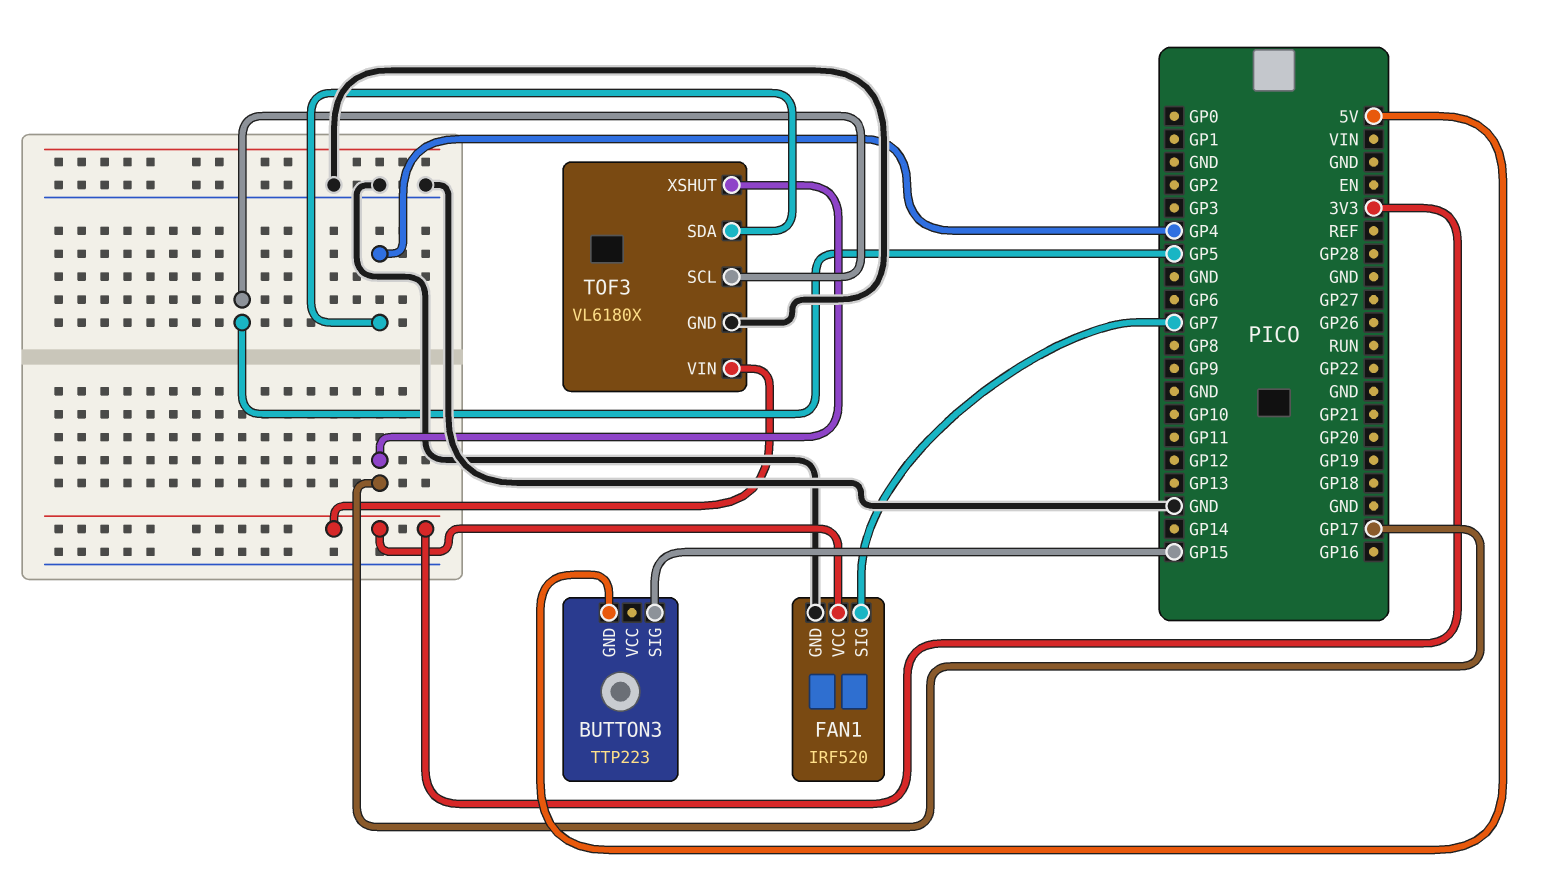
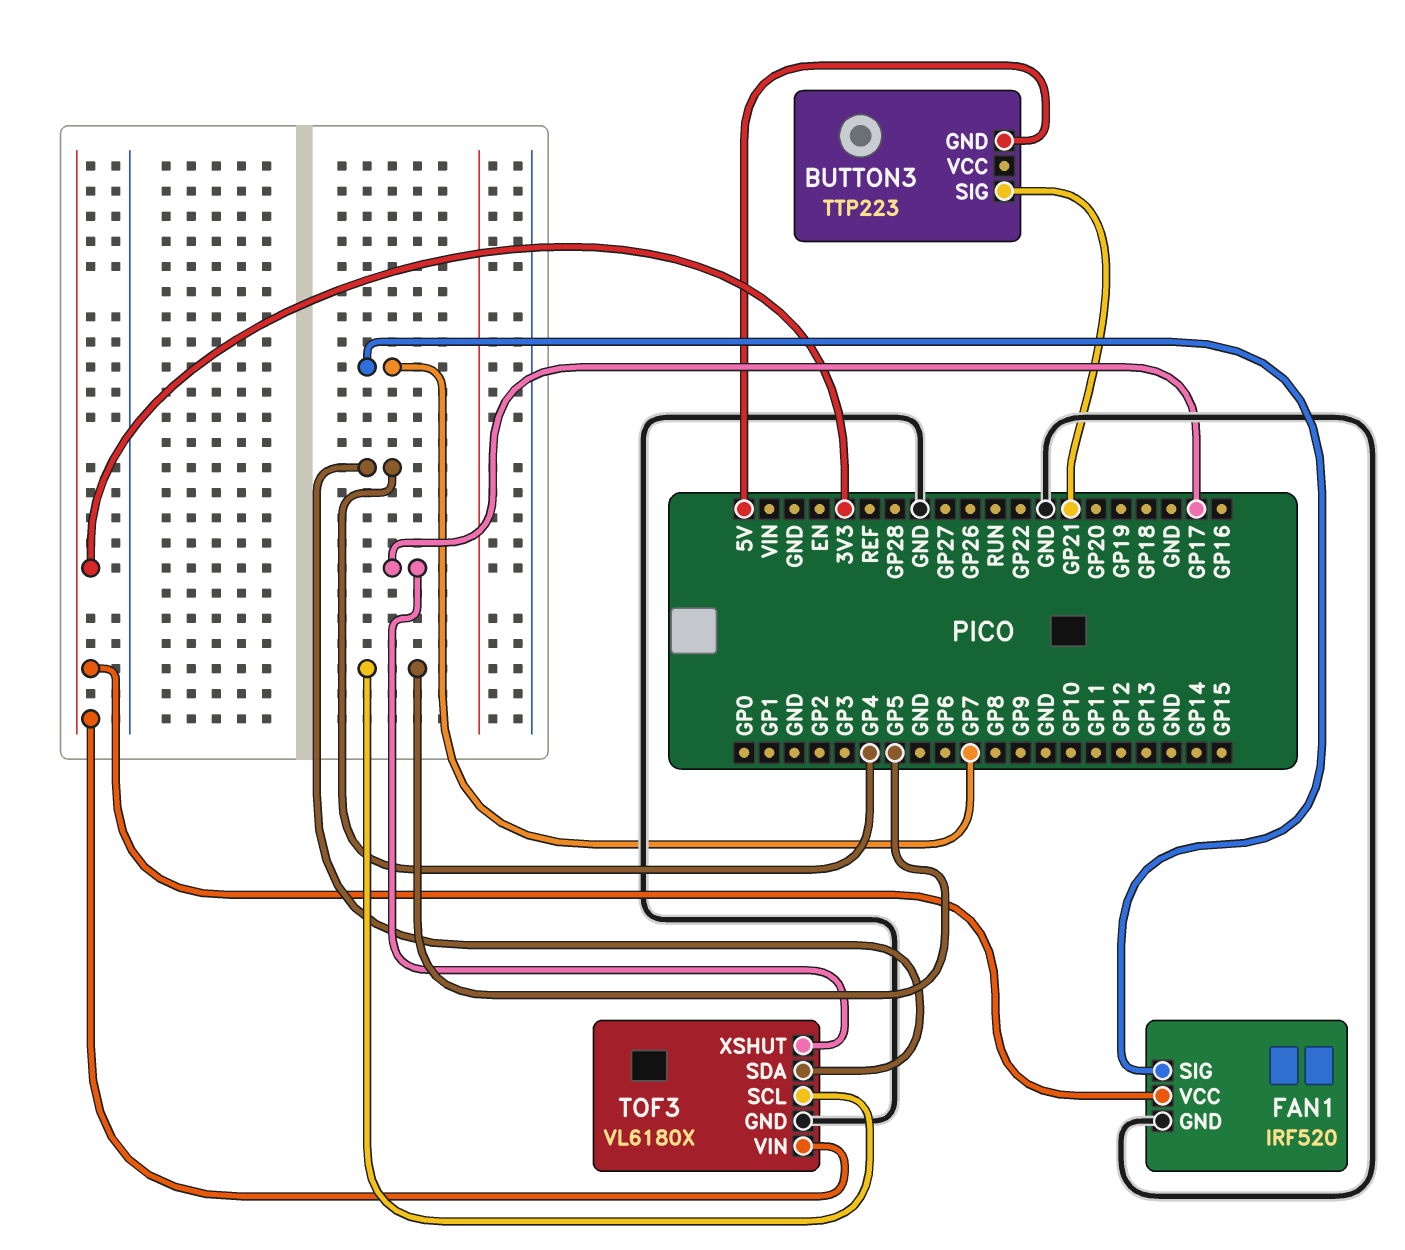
BUTTON3 pin SIG: GP15 -> GP21

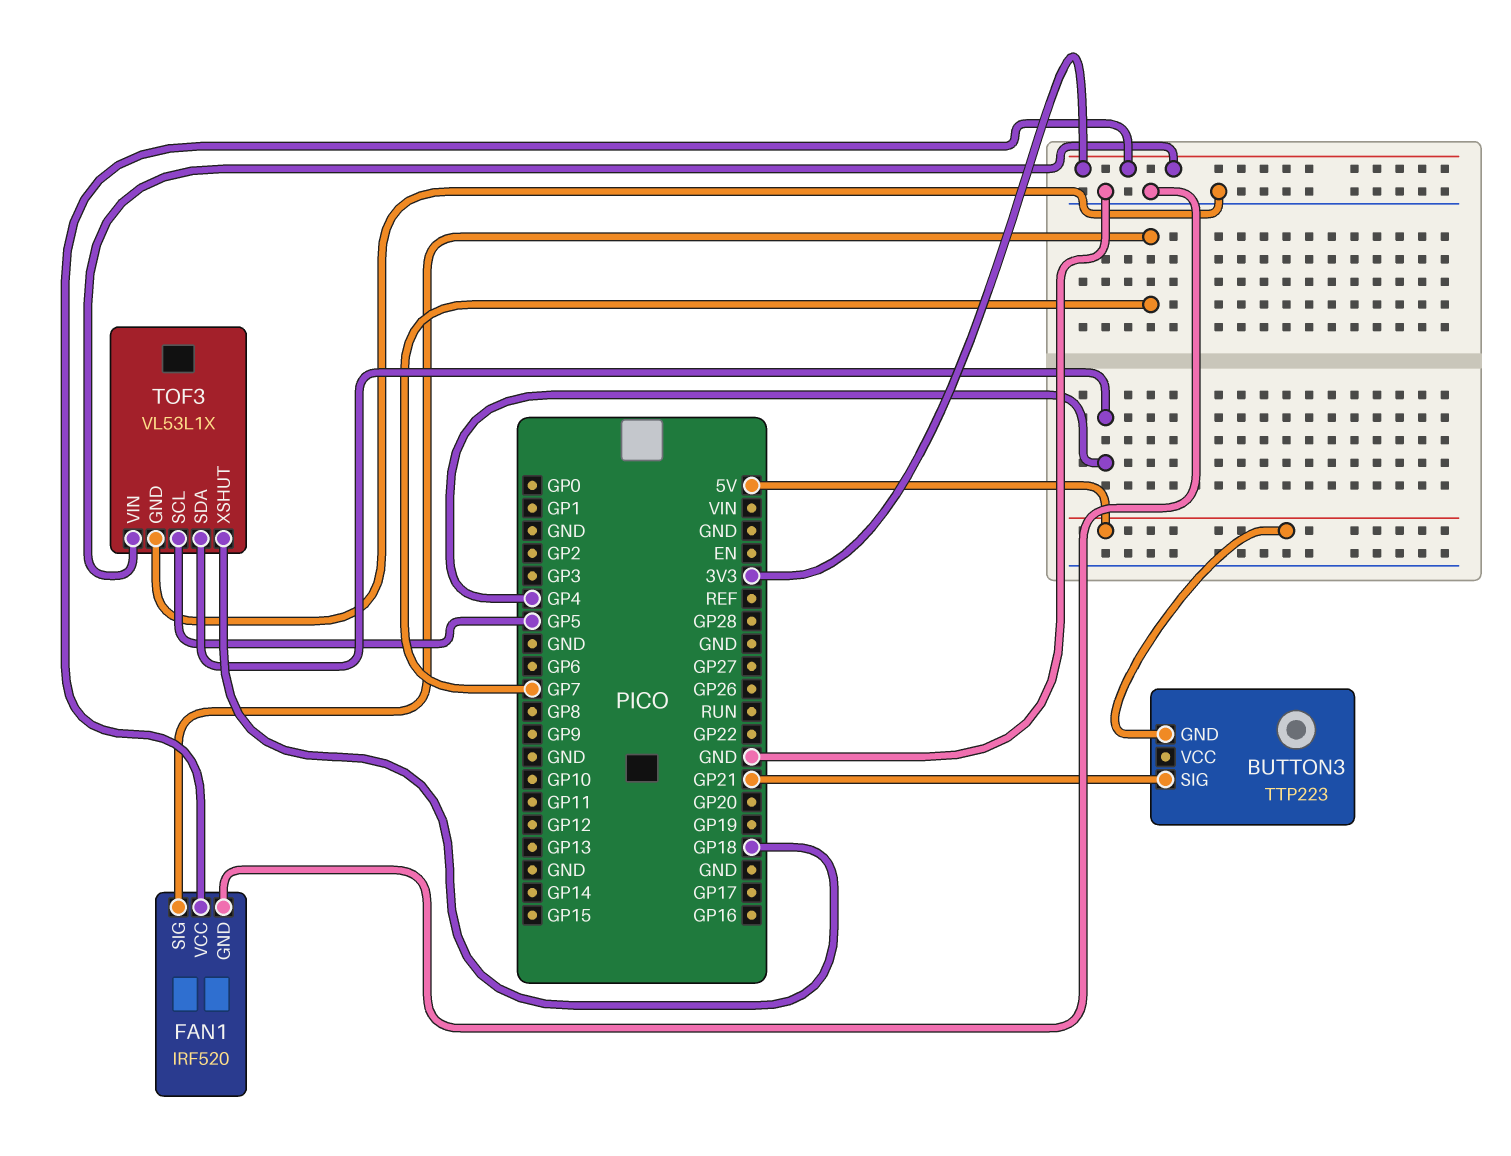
TOF3: VL6180X -> VL53L1X
TOF3 pin XSHUT: GP17 -> GP18

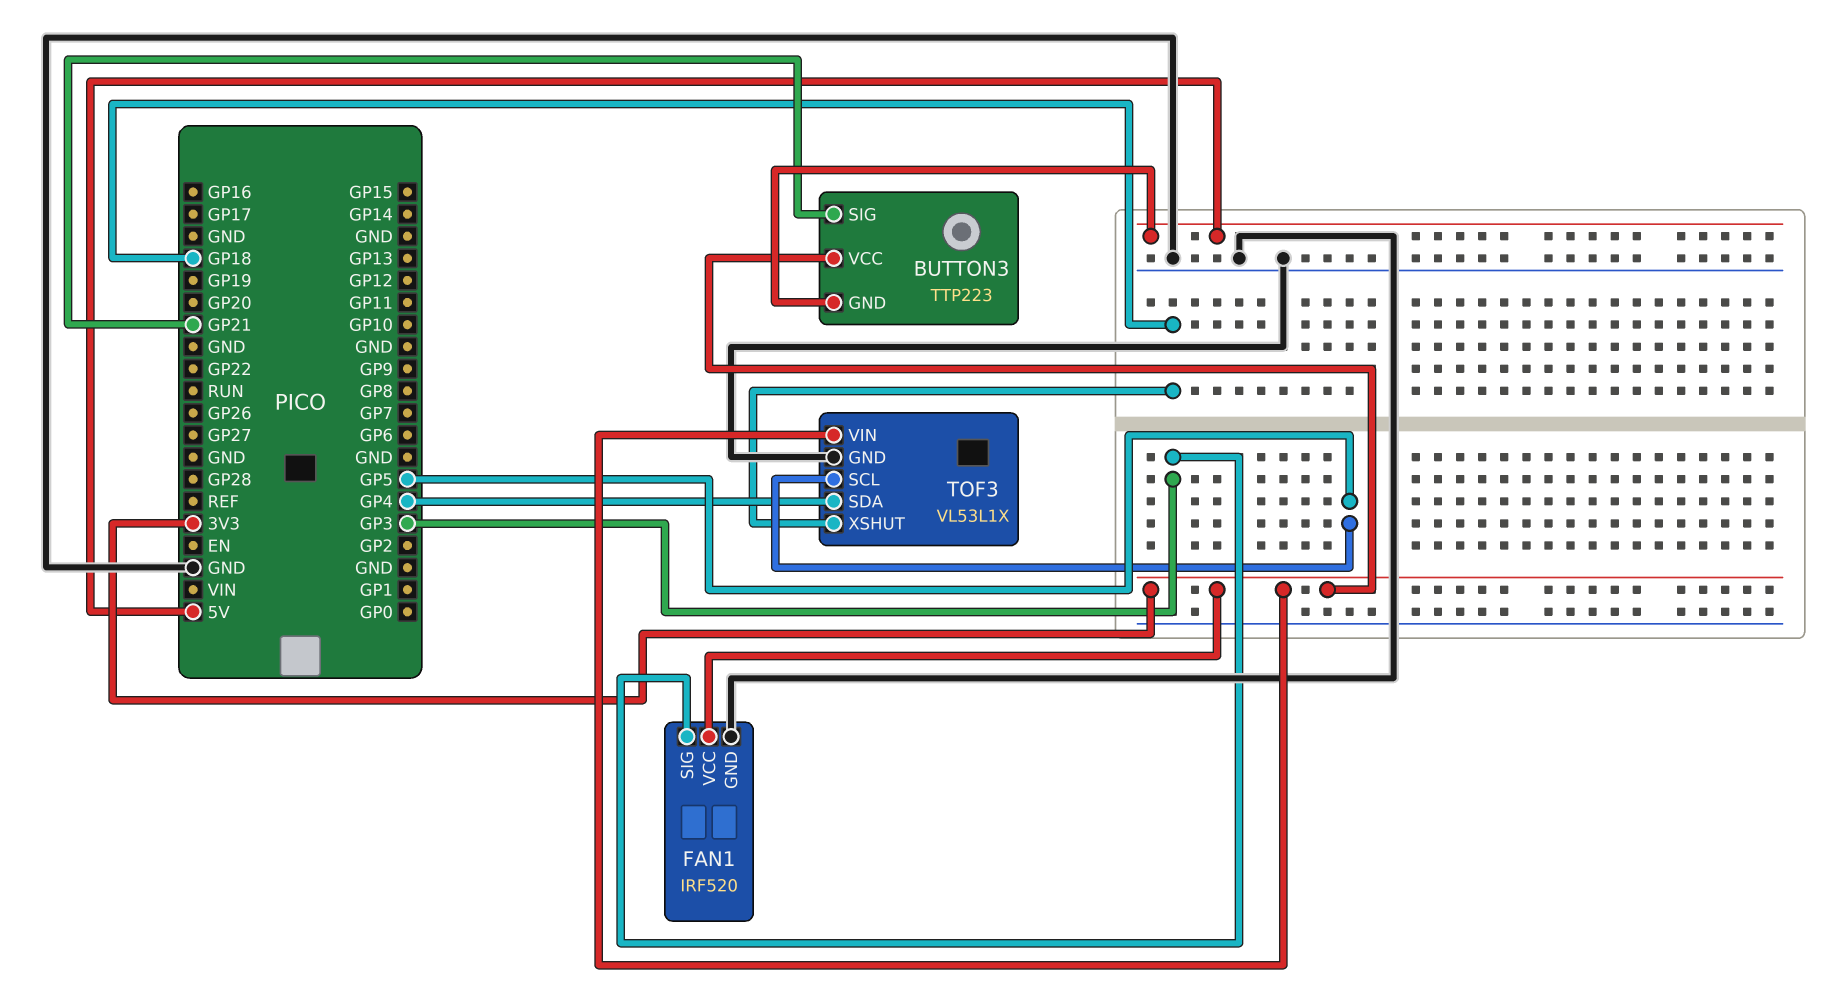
BUTTON3 pin VCC: none -> 3V3
FAN1 pin SIG: GP7 -> GP3

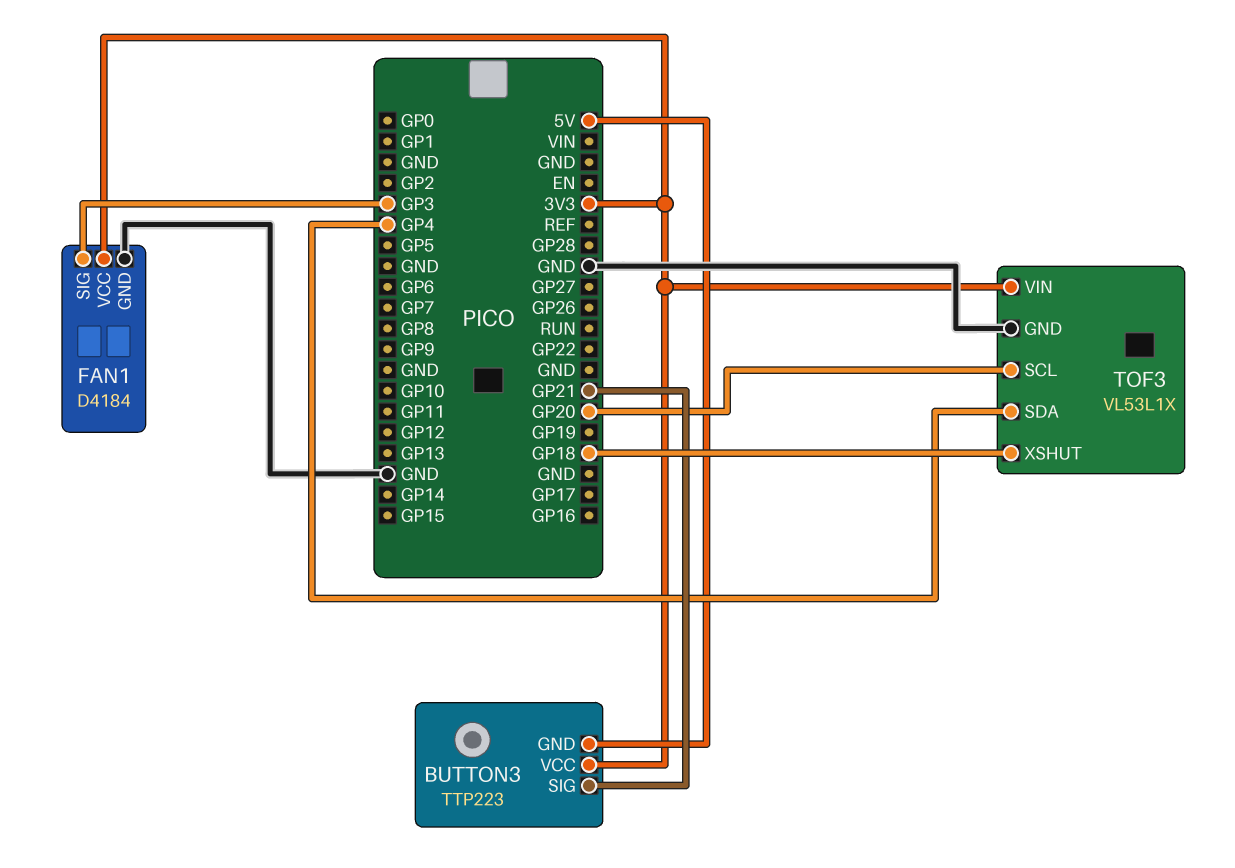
FAN1: IRF520 -> D4184
TOF3 pin SCL: GP5 -> GP20

